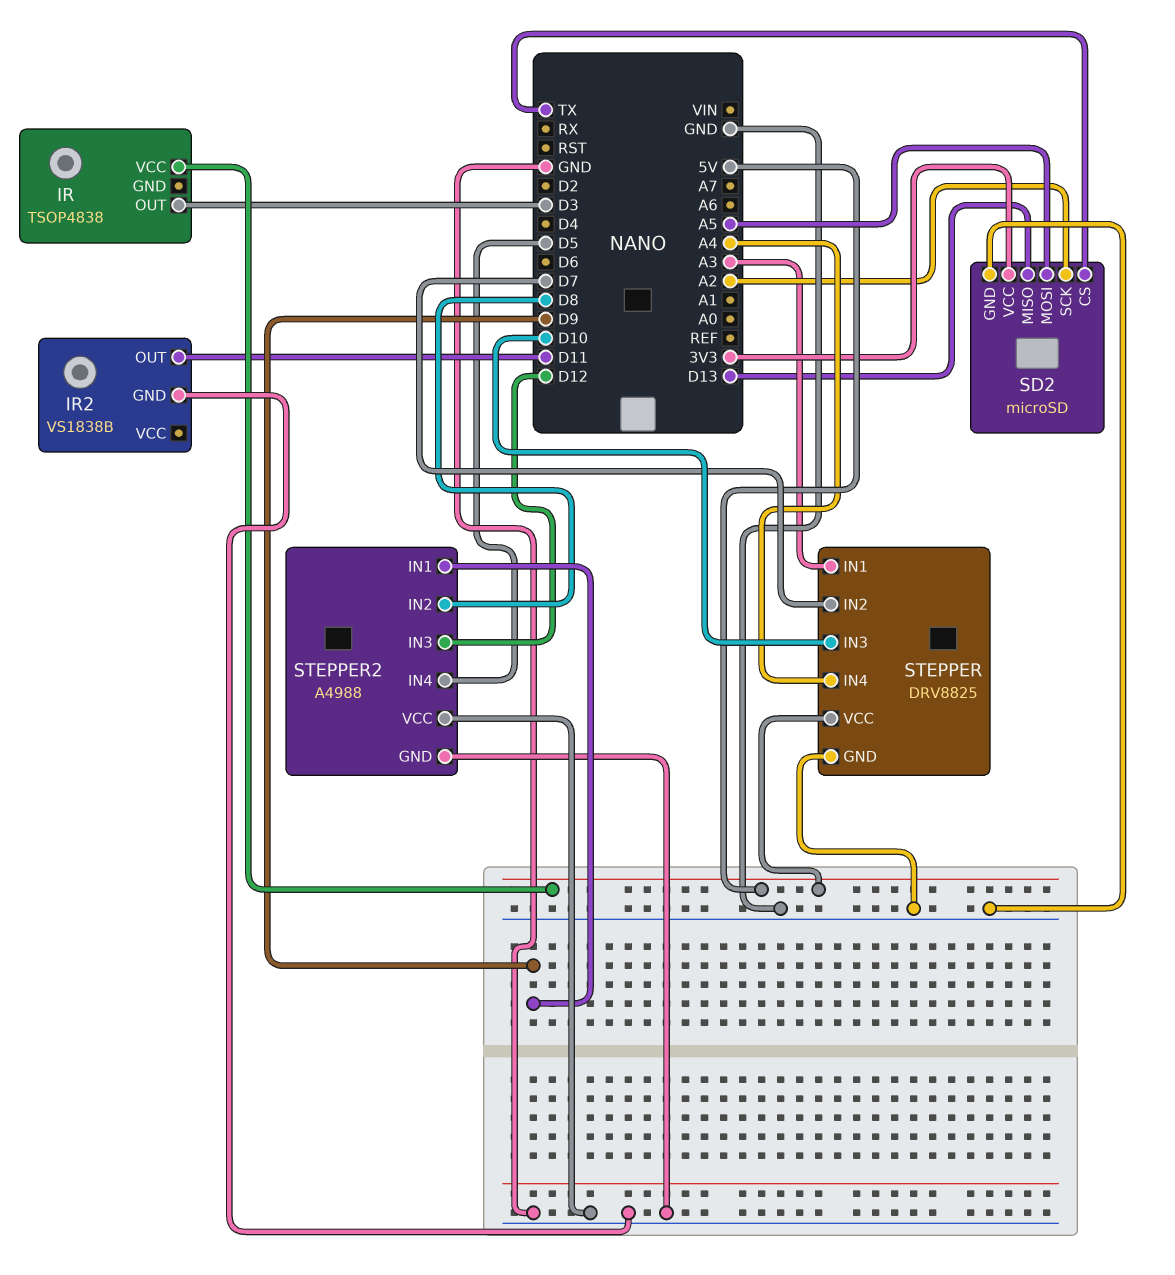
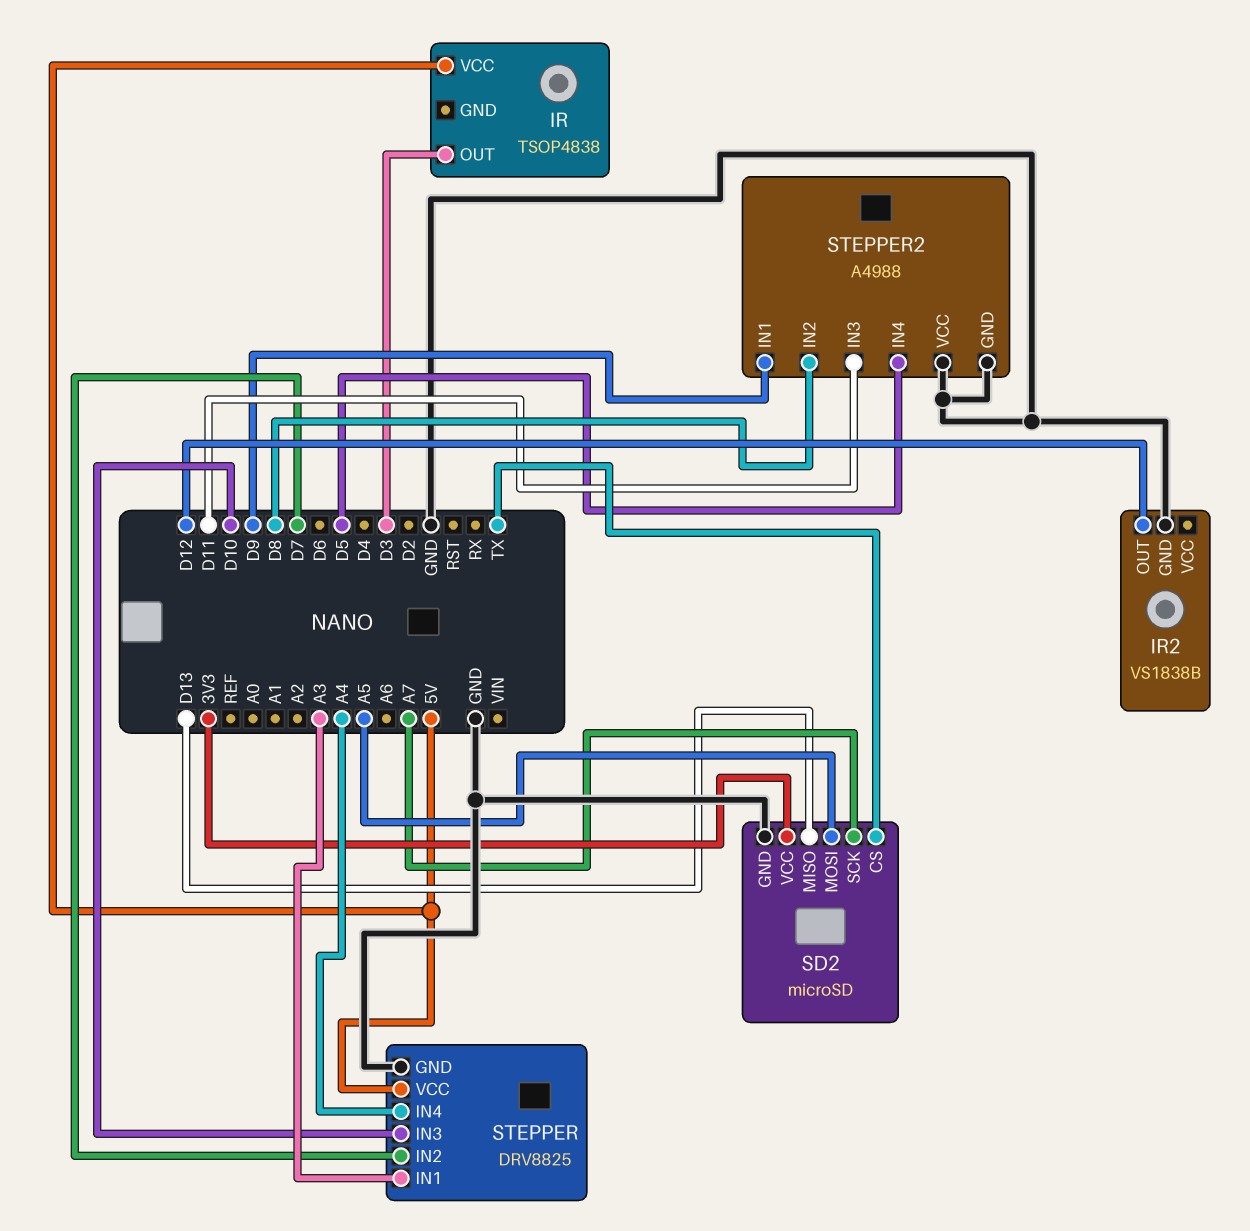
IR2 pin OUT: D11 -> D12
SD2 pin SCK: A2 -> A7
STEPPER2 pin IN3: D12 -> D11

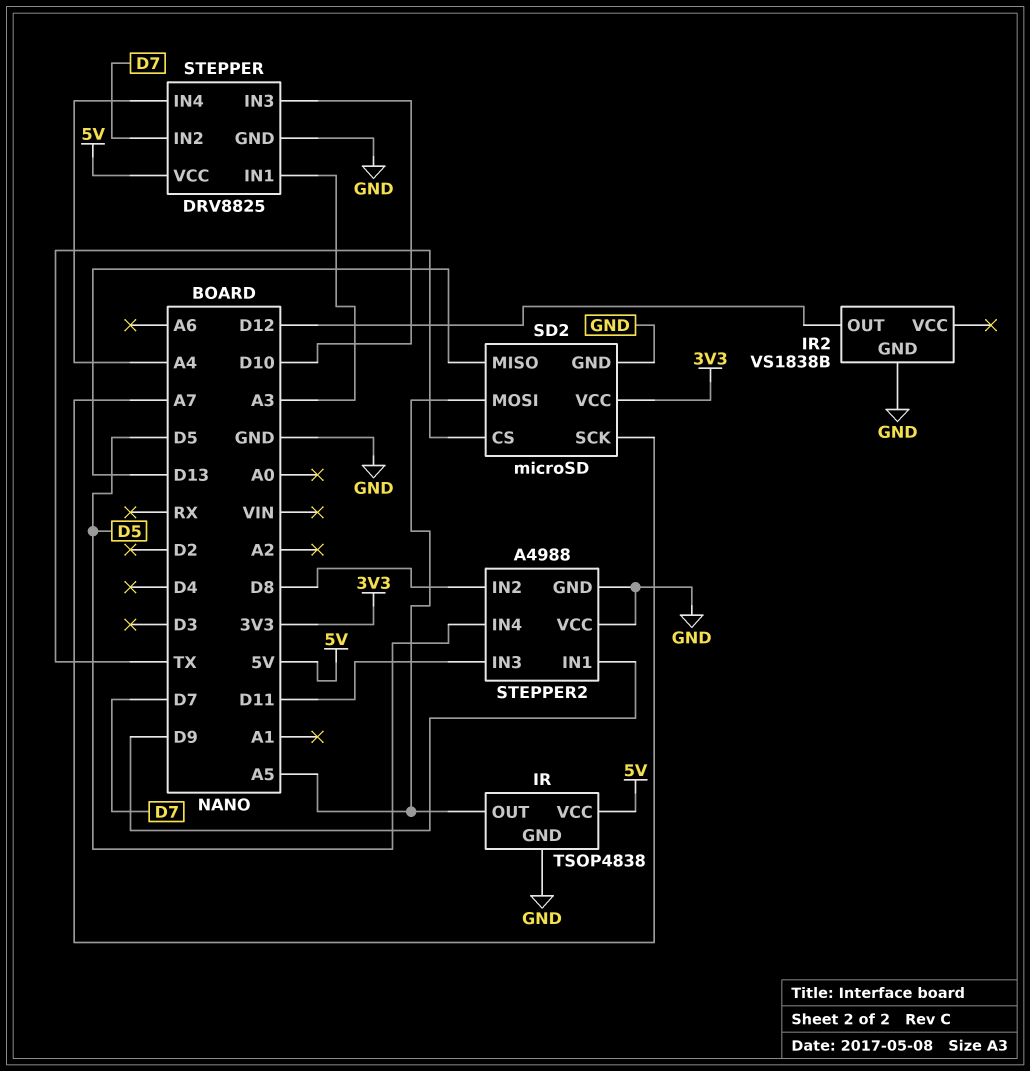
IR pin GND: none -> GND
IR pin OUT: D3 -> A5

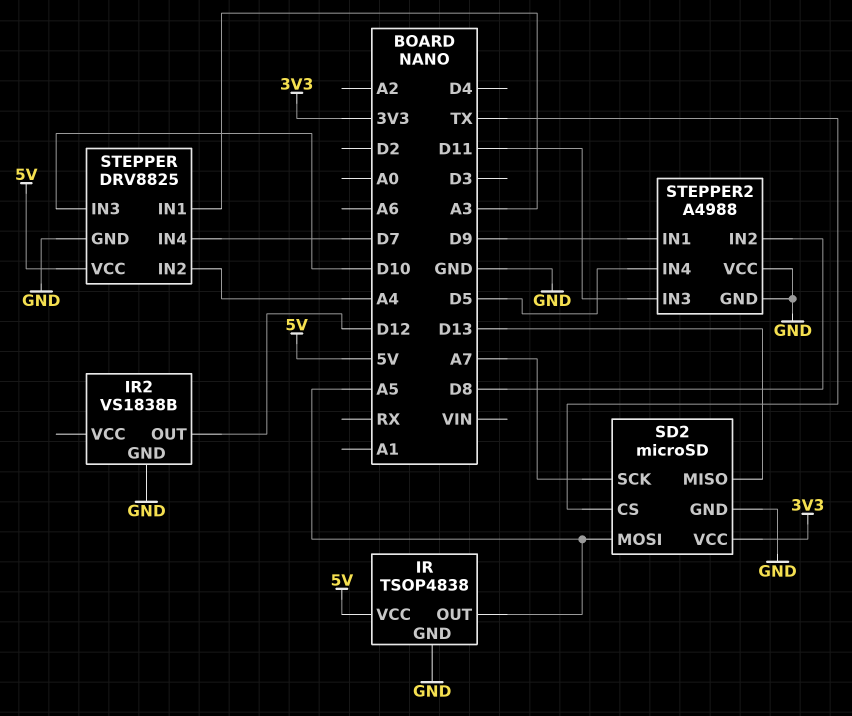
STEPPER pin IN2: D7 -> A4
STEPPER pin IN4: A4 -> D7

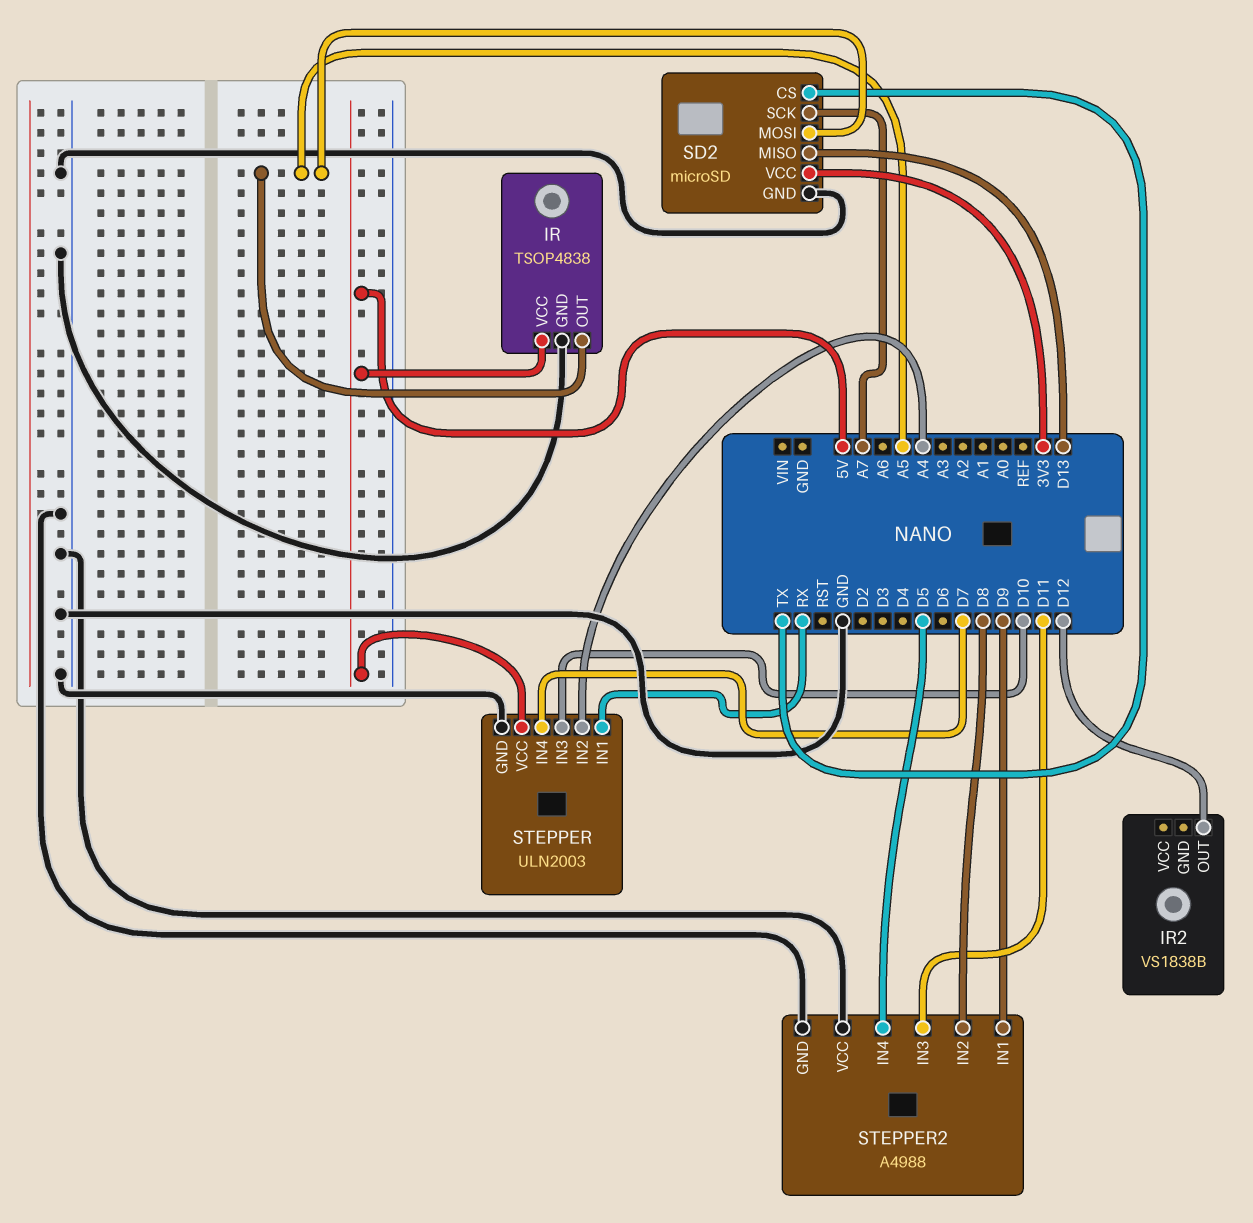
IR2 pin GND: GND -> none
STEPPER: DRV8825 -> ULN2003
STEPPER pin IN1: A3 -> RX

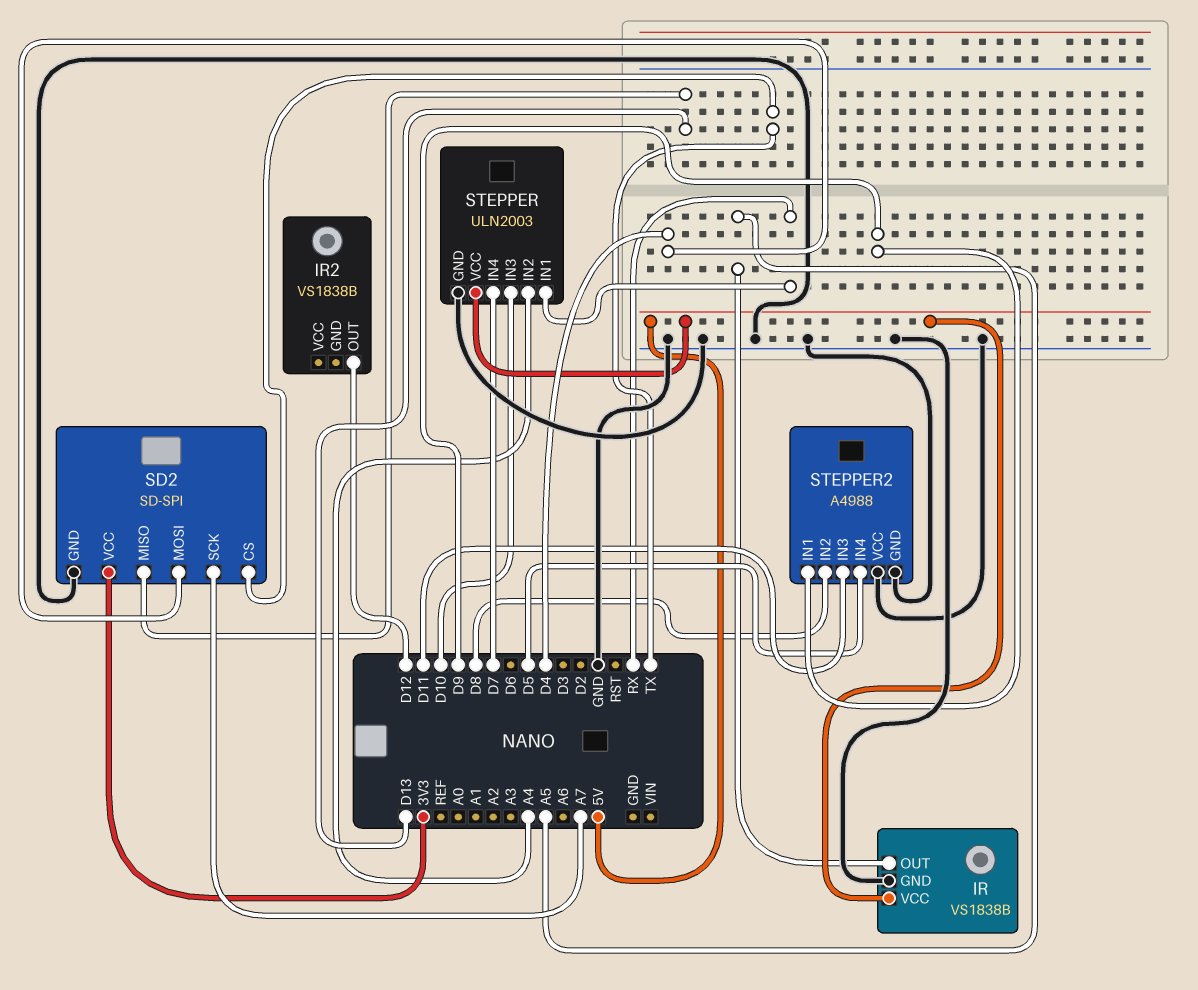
IR: TSOP4838 -> VS1838B
SD2: microSD -> SD-SPI
SD2 pin MOSI: A5 -> D4

